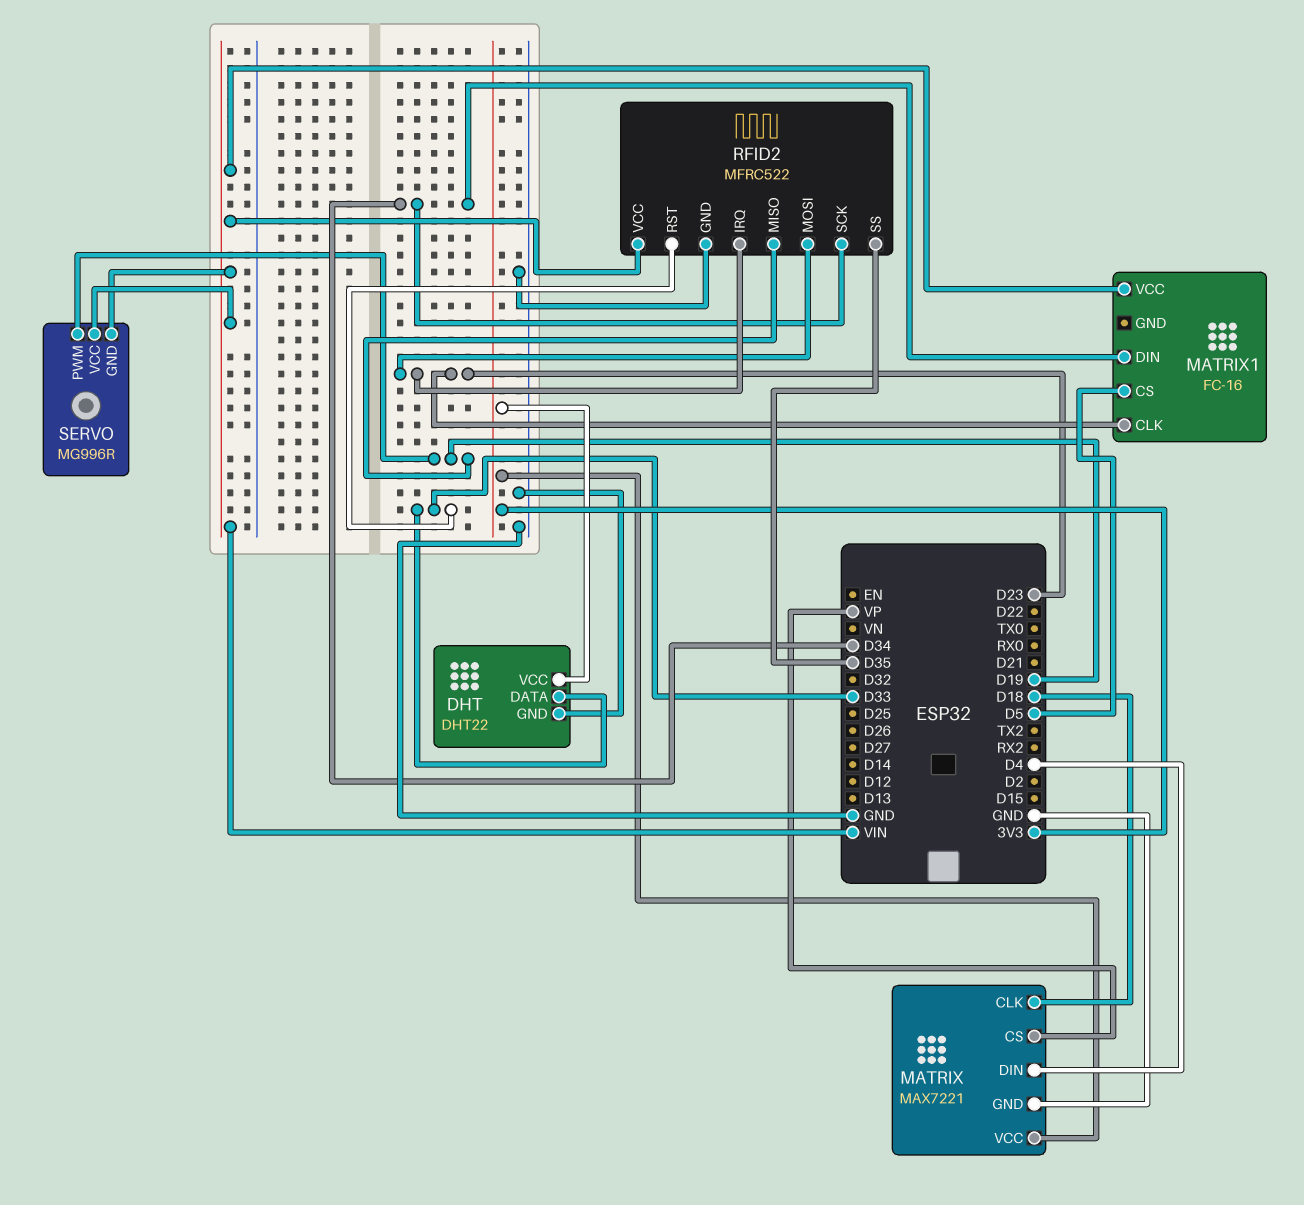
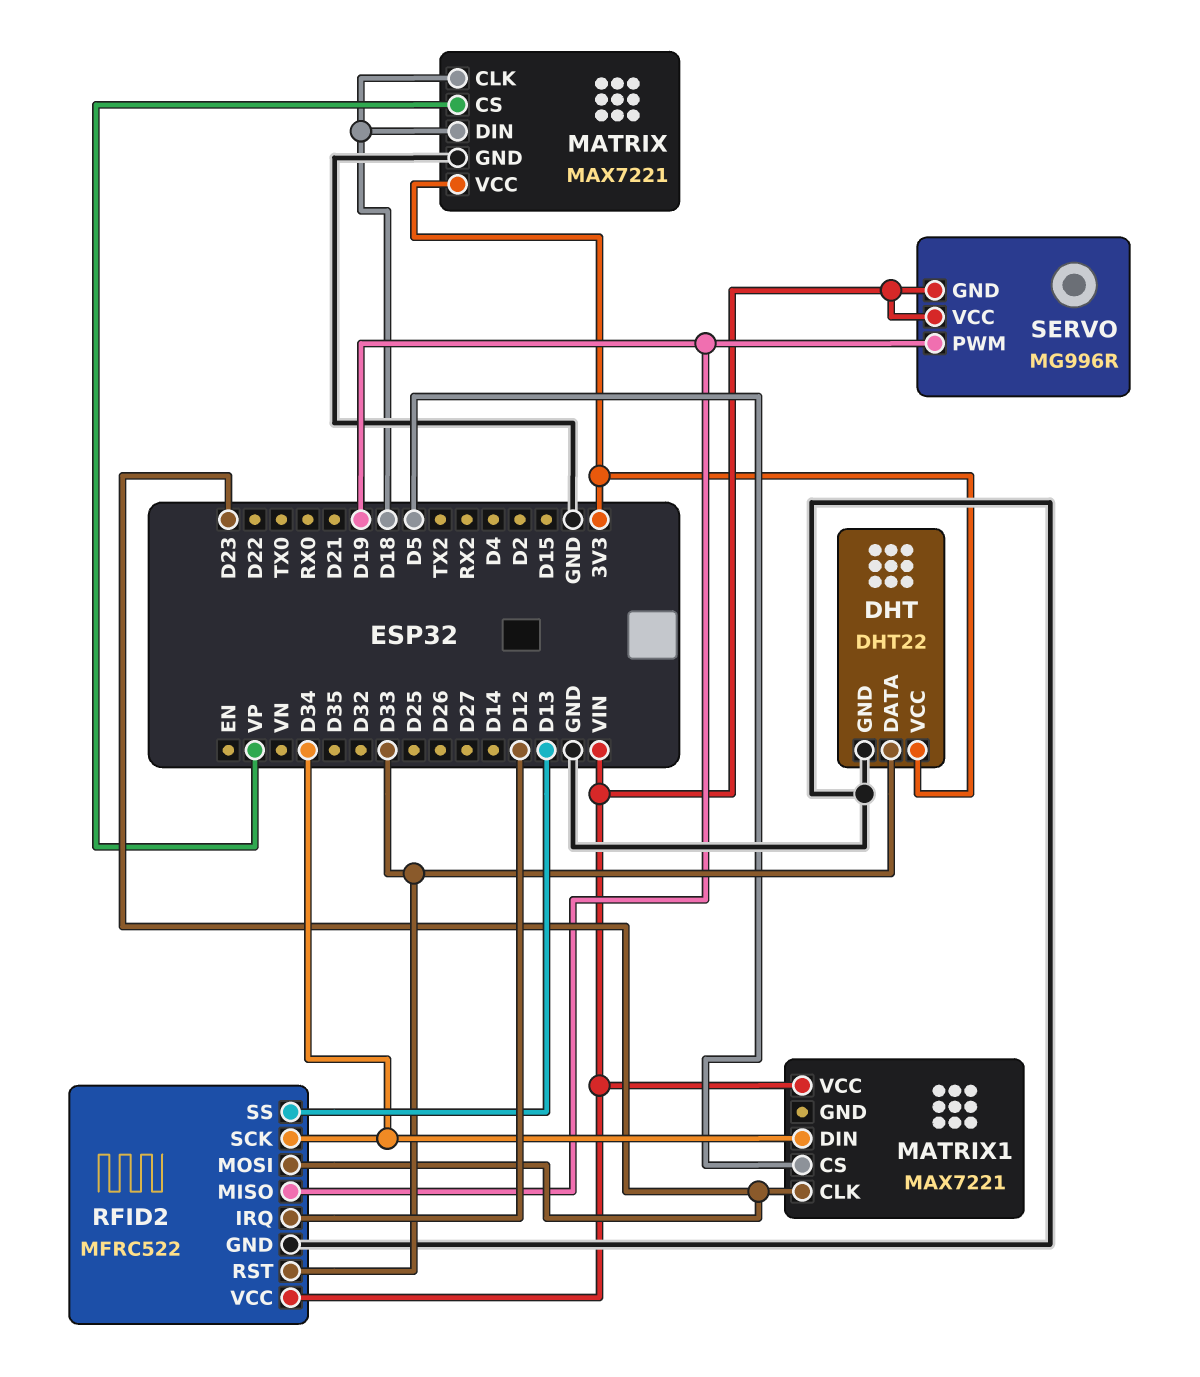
MATRIX pin DIN: D4 -> D18
MATRIX1: FC-16 -> MAX7221
RFID2 pin IRQ: D23 -> D12
RFID2 pin SS: D35 -> D13

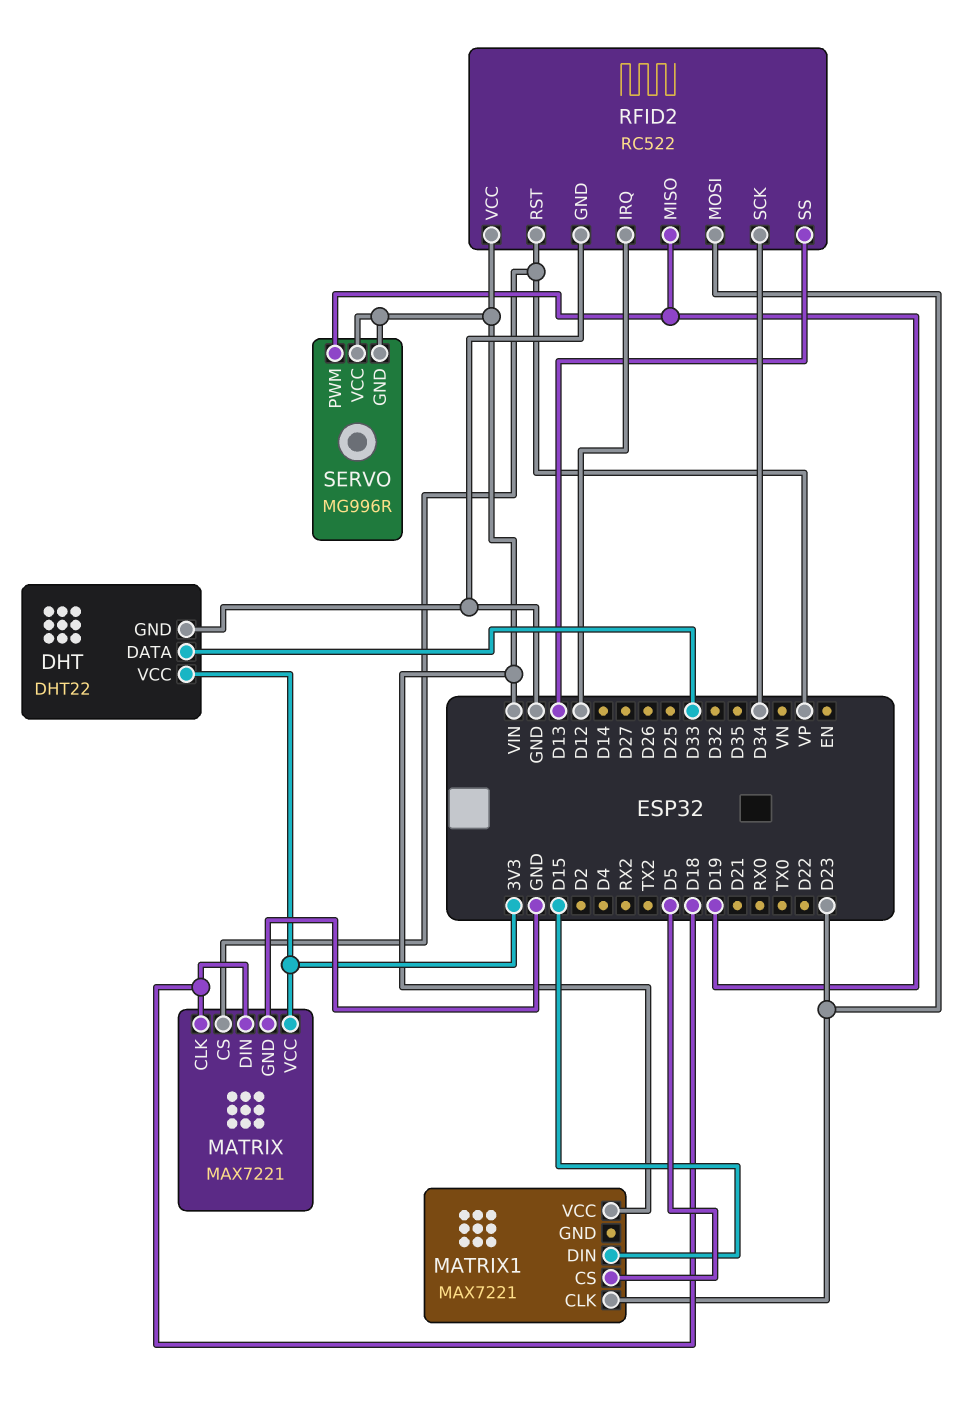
MATRIX1 pin DIN: D34 -> D15
RFID2: MFRC522 -> RC522
RFID2 pin RST: D33 -> VP

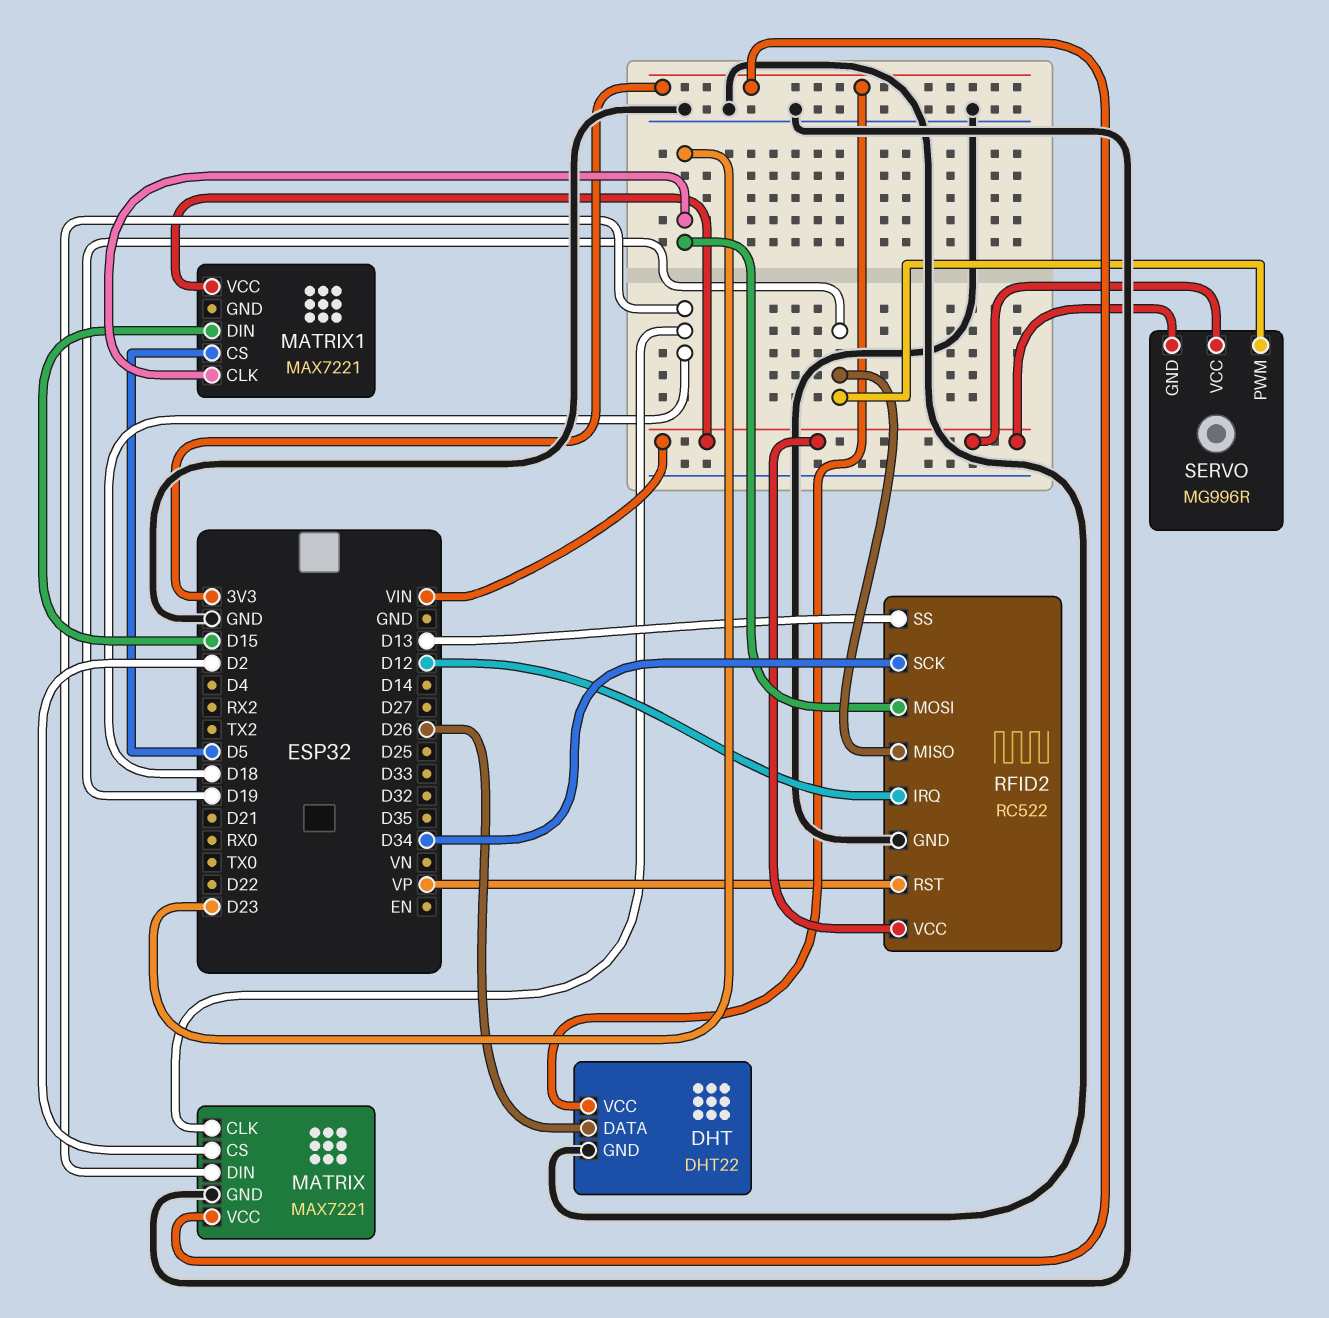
DHT pin DATA: D33 -> D26
MATRIX pin CS: VP -> D2

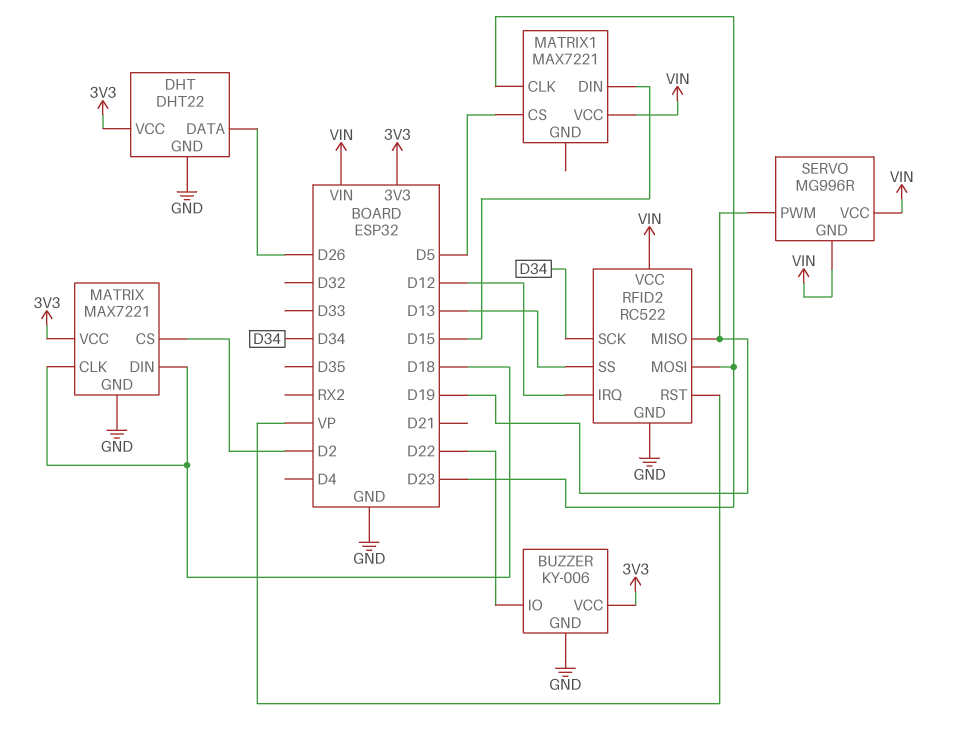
BUZZER: none -> KY-006
BUZZER pin GND: none -> GND
BUZZER pin IO: none -> D22
BUZZER pin VCC: none -> 3V3

